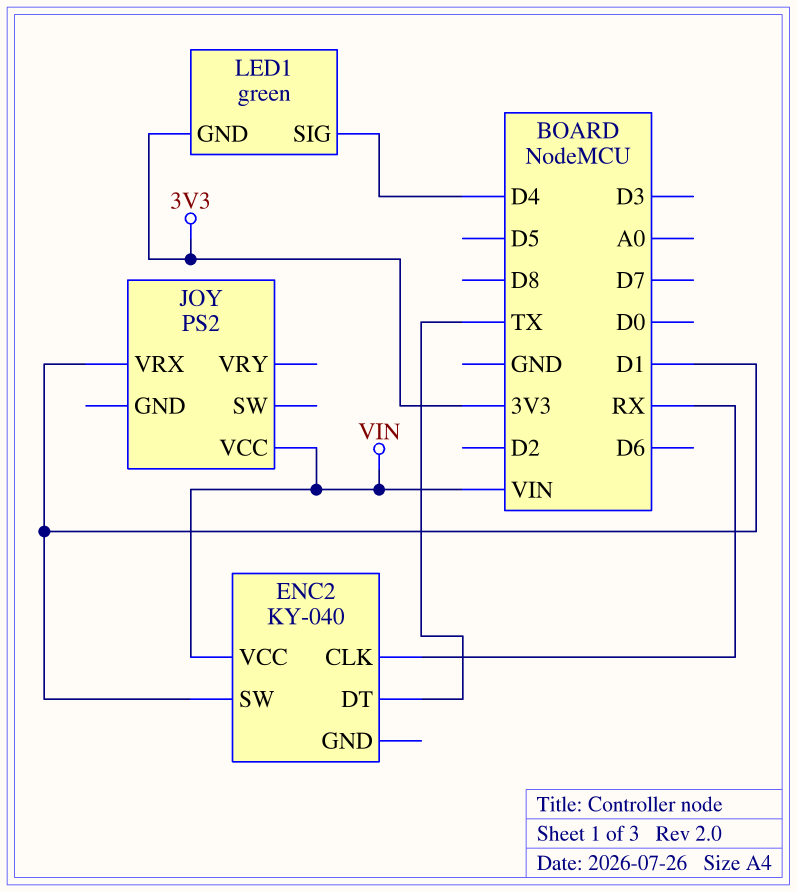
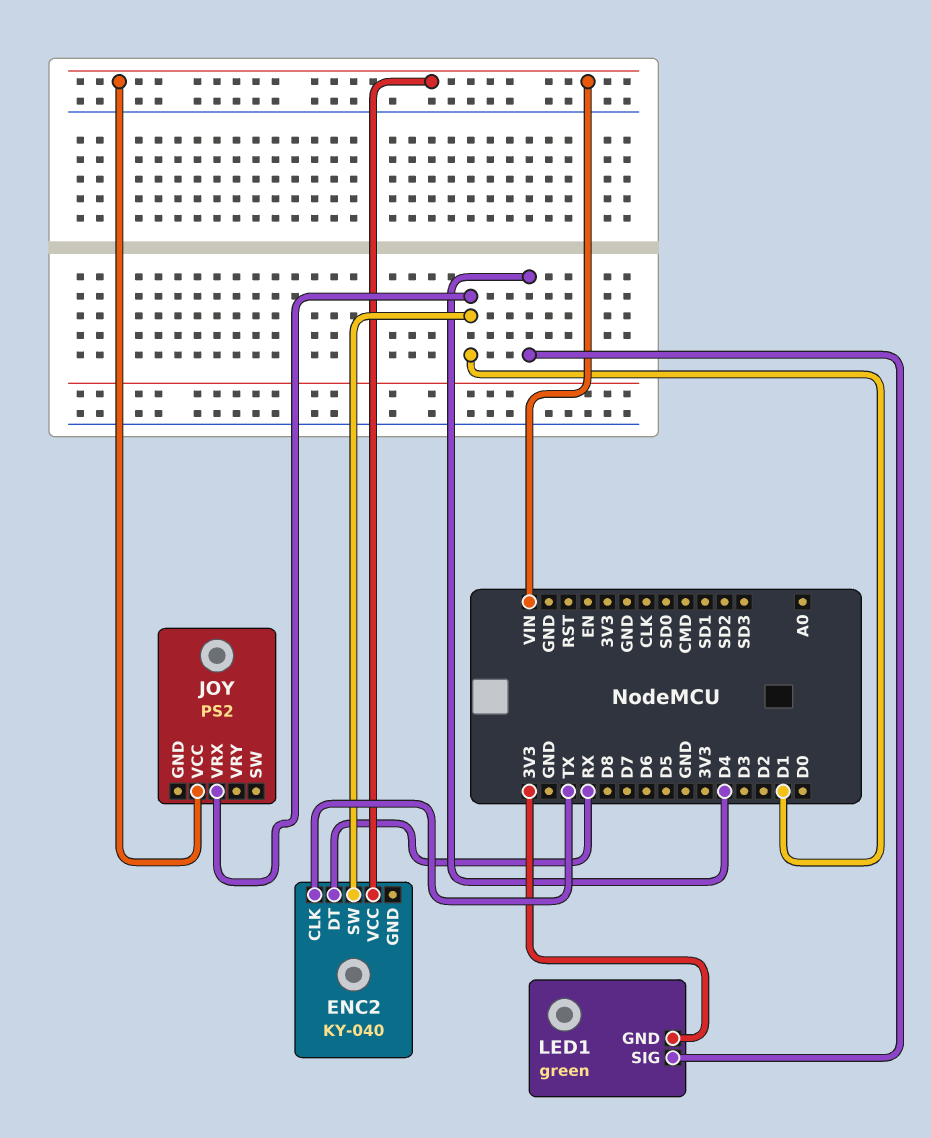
ENC2 pin CLK: RX -> TX
ENC2 pin DT: TX -> RX

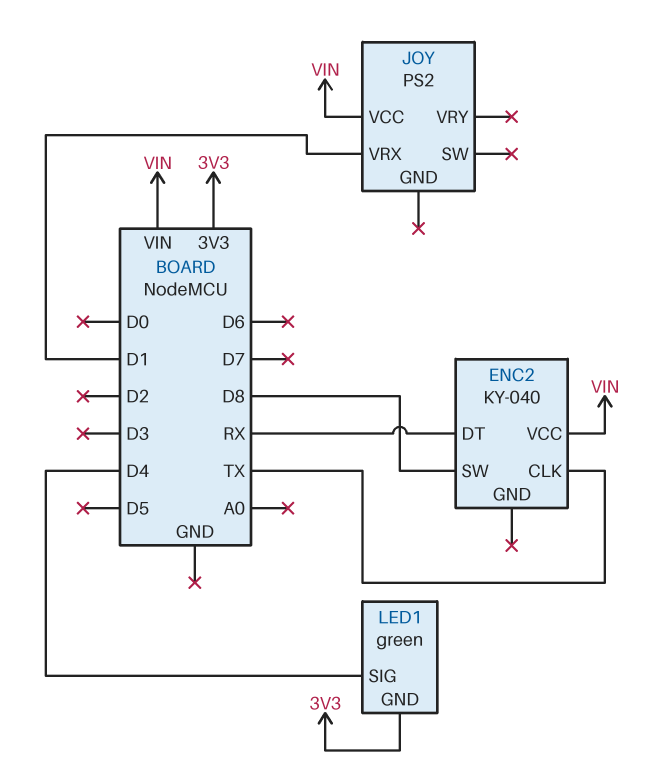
ENC2 pin SW: D1 -> D8

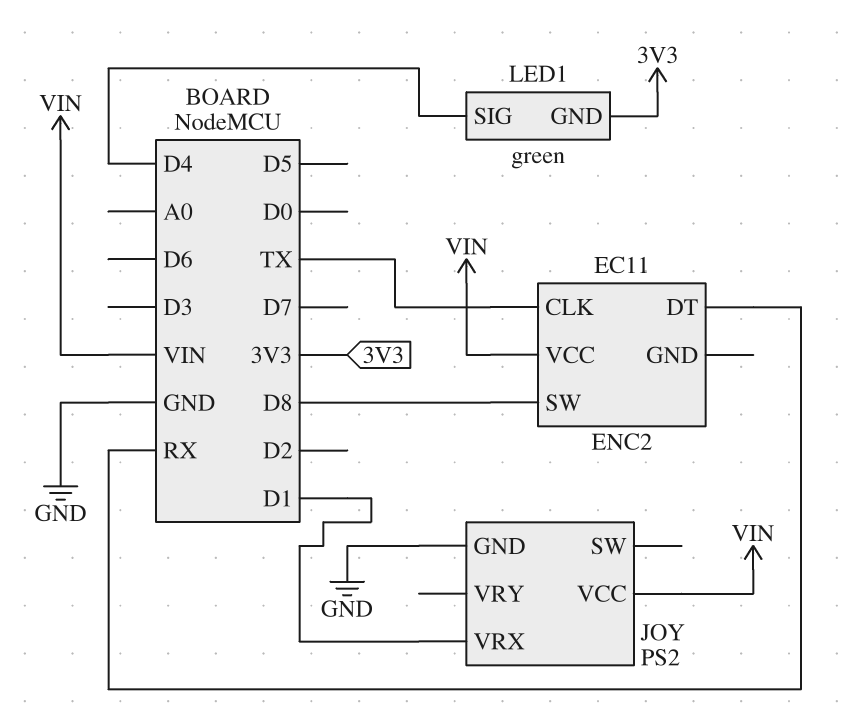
ENC2: KY-040 -> EC11
JOY pin GND: none -> GND

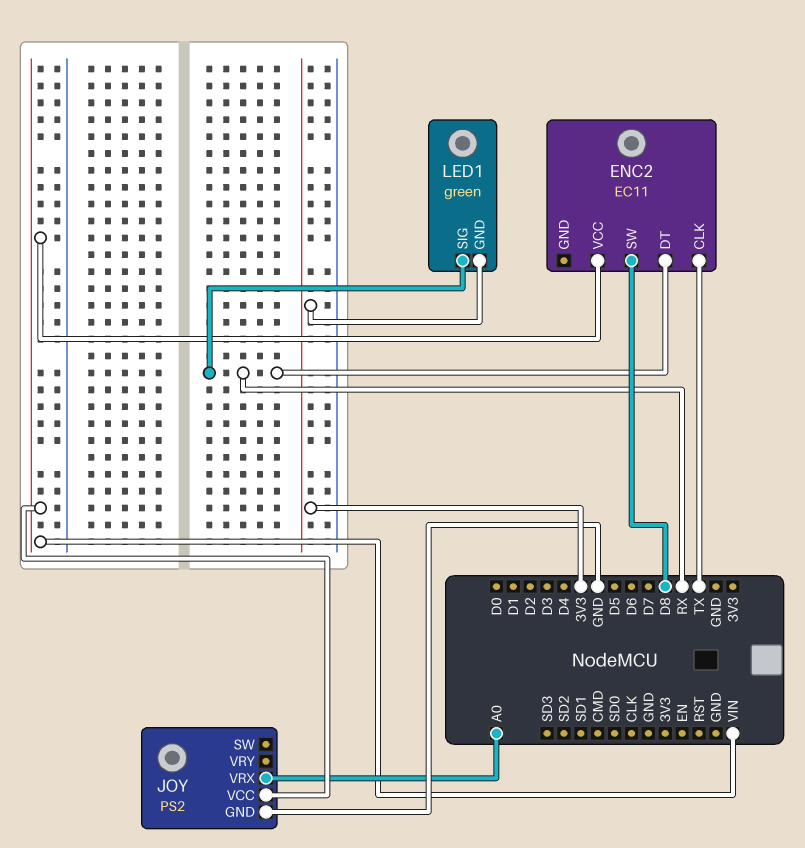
JOY pin VRX: D1 -> A0
LED1 pin SIG: D4 -> RX

